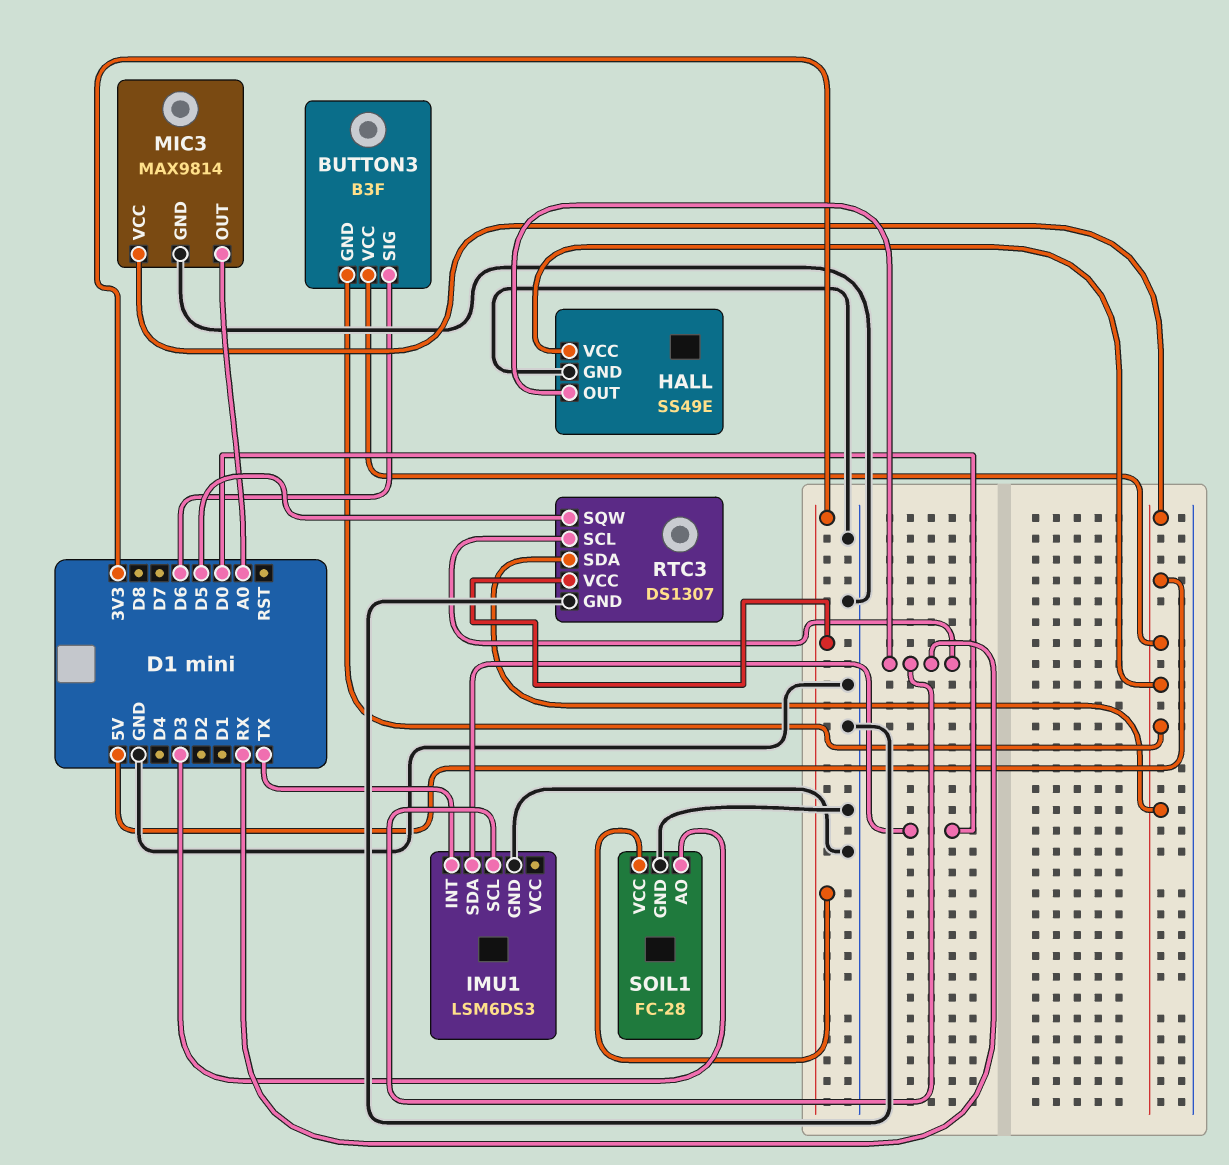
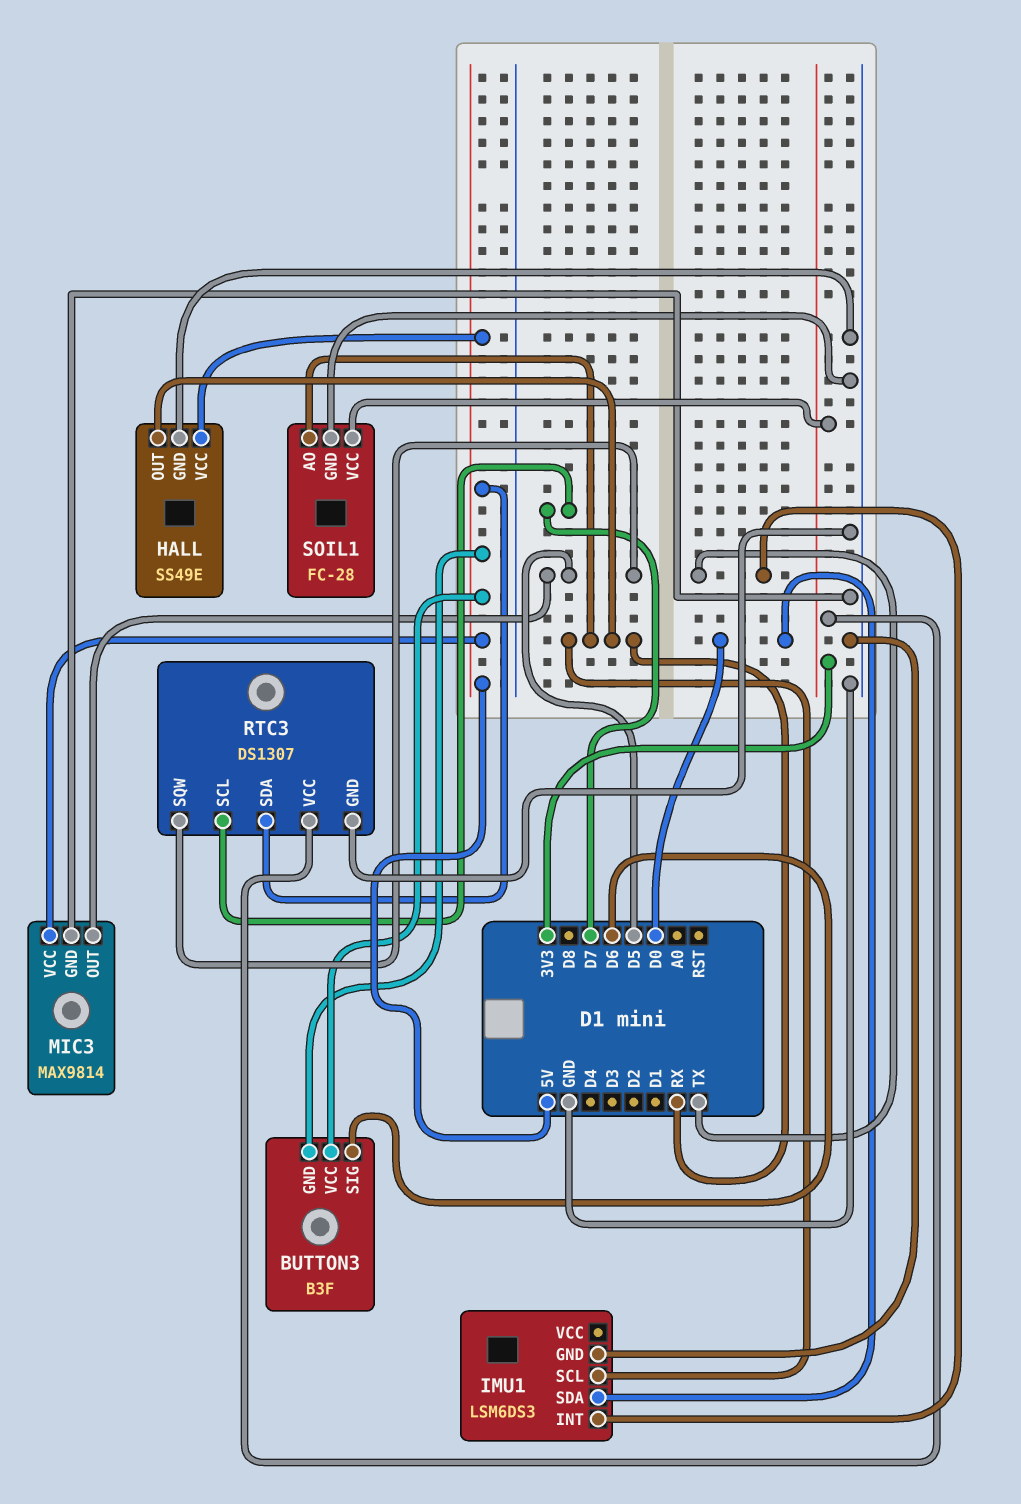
MIC3 pin OUT: A0 -> D5
RTC3 pin SCL: RX -> D7
SOIL1 pin AO: D3 -> RX

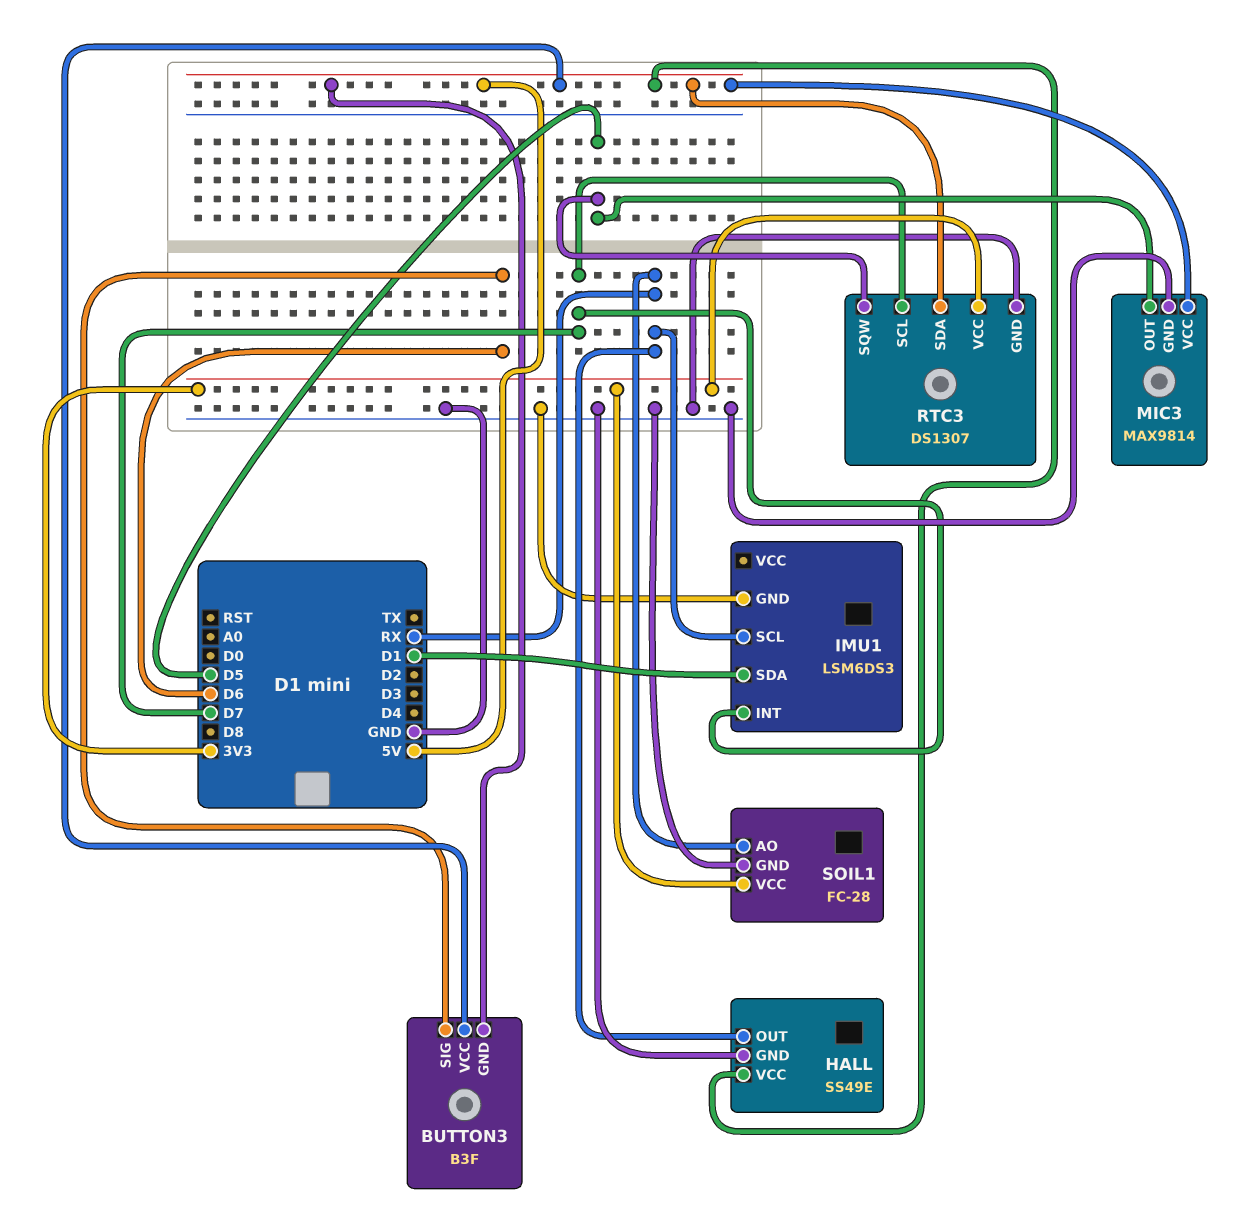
IMU1 pin INT: TX -> D7
IMU1 pin SDA: D0 -> D1

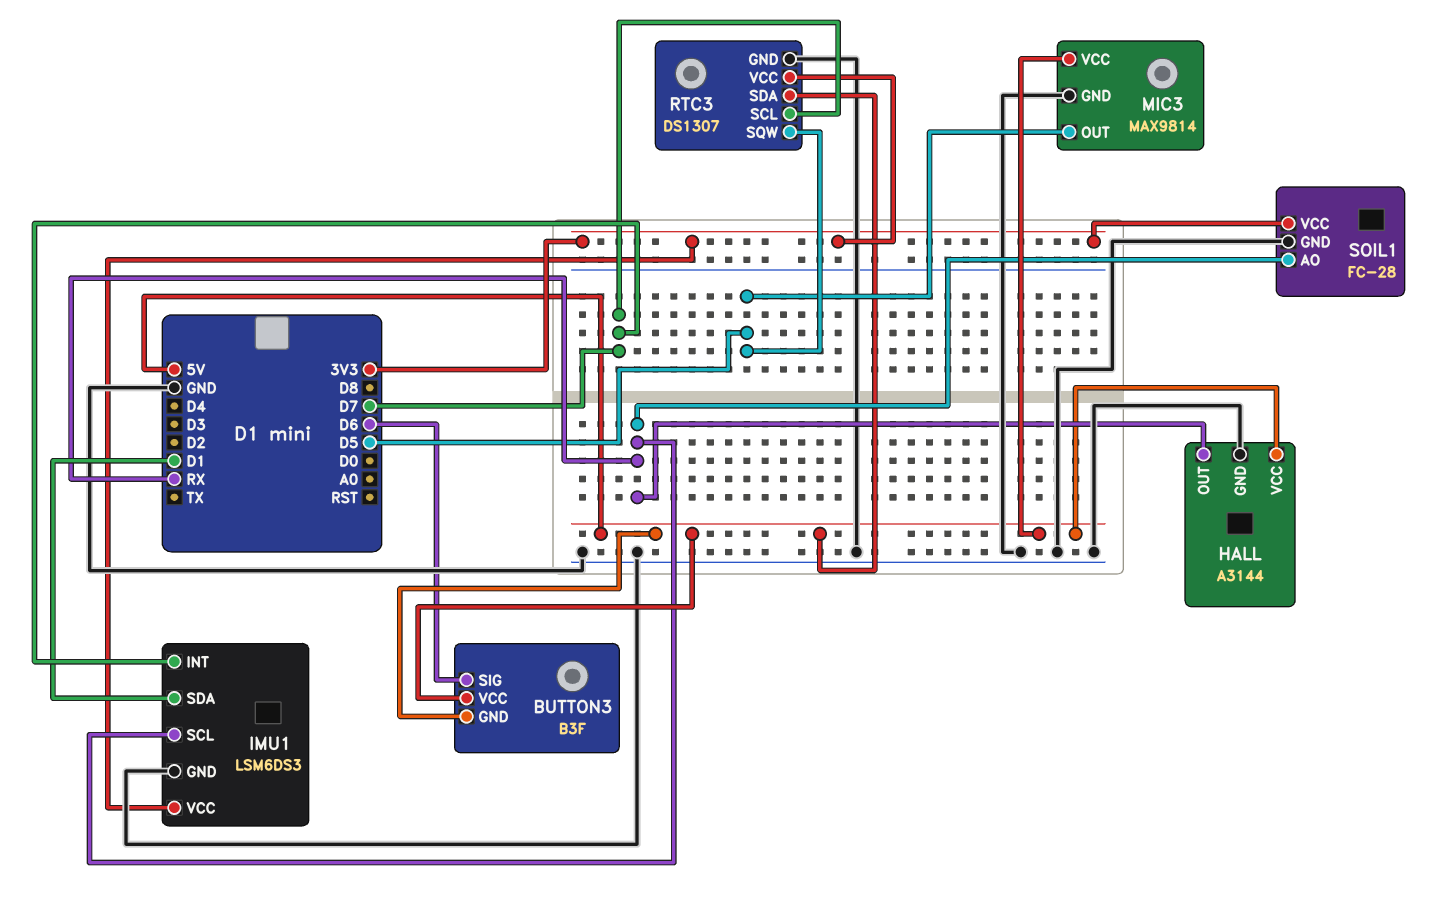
HALL: SS49E -> A3144
IMU1 pin VCC: none -> 3V3

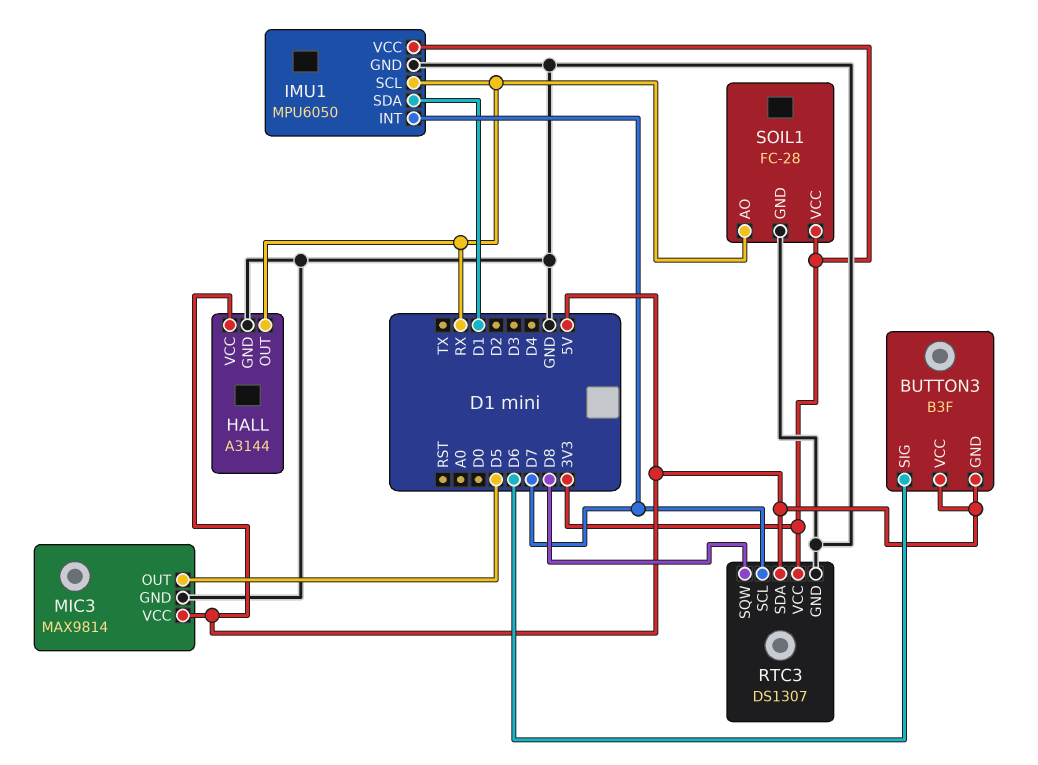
IMU1: LSM6DS3 -> MPU6050
RTC3 pin SQW: D5 -> D8

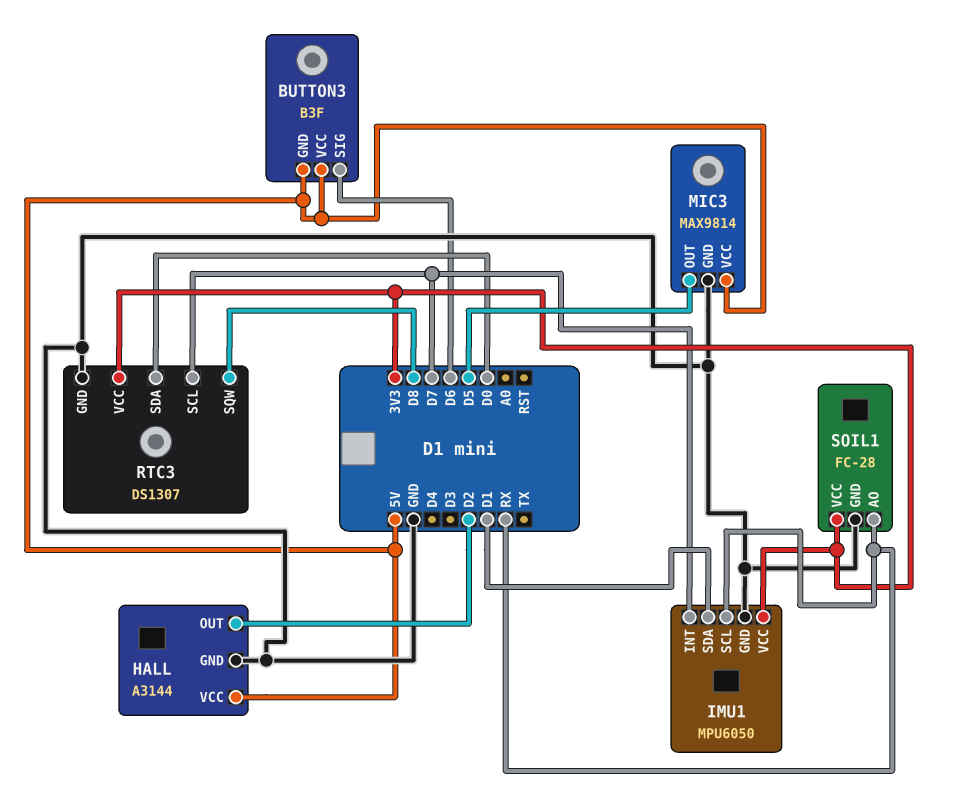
HALL pin OUT: RX -> D2
RTC3 pin SDA: 5V -> D0

